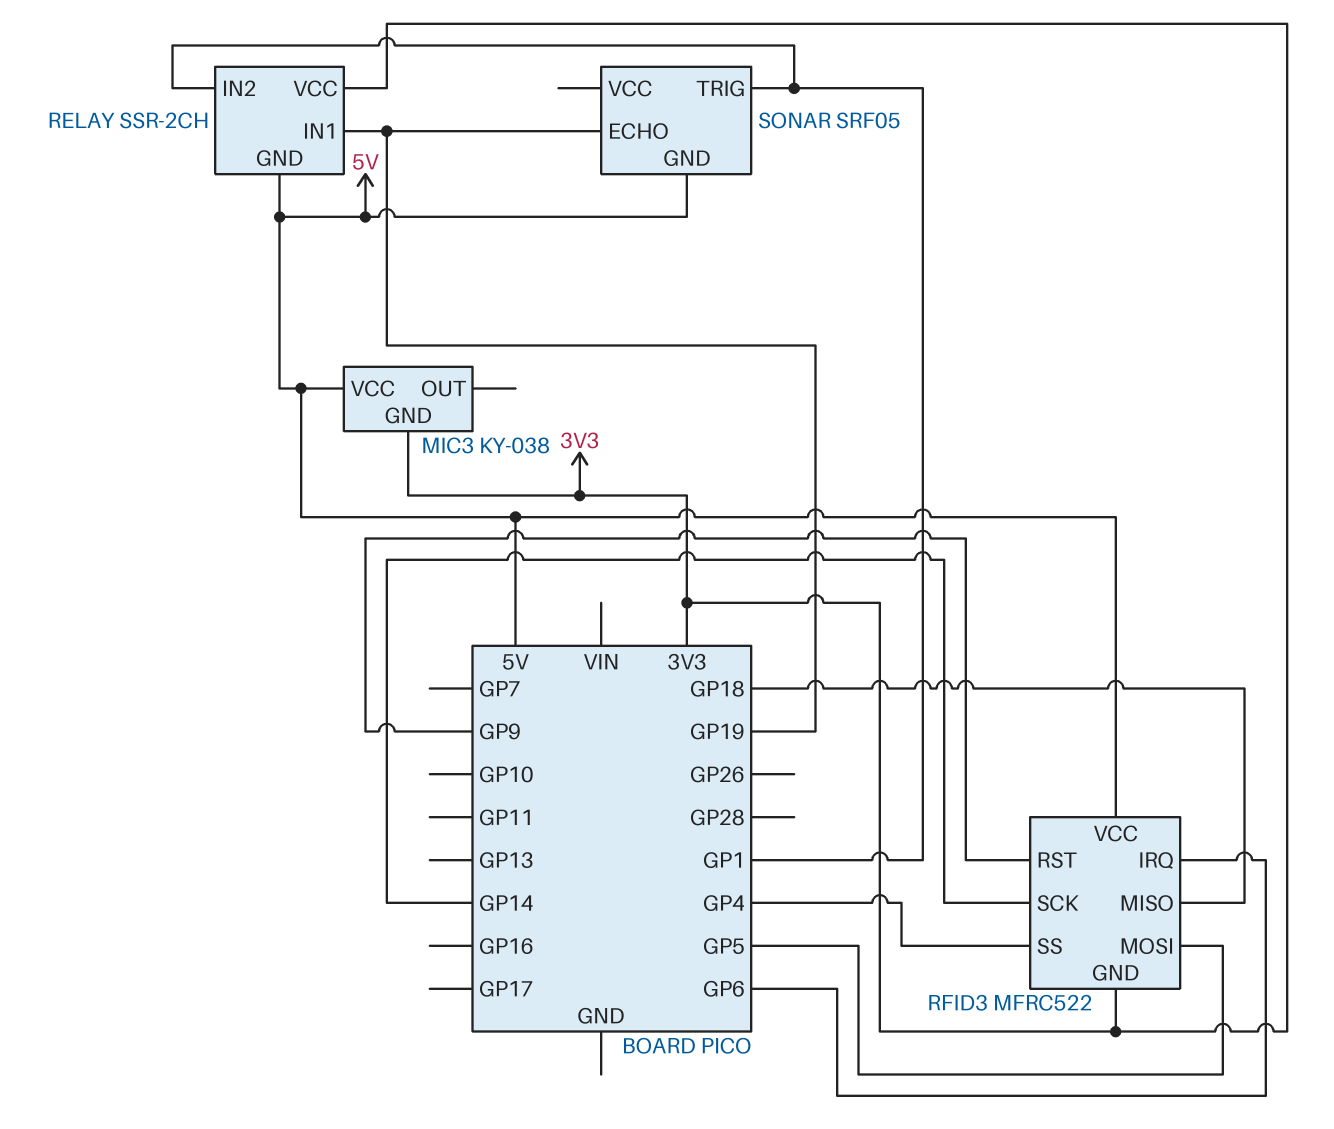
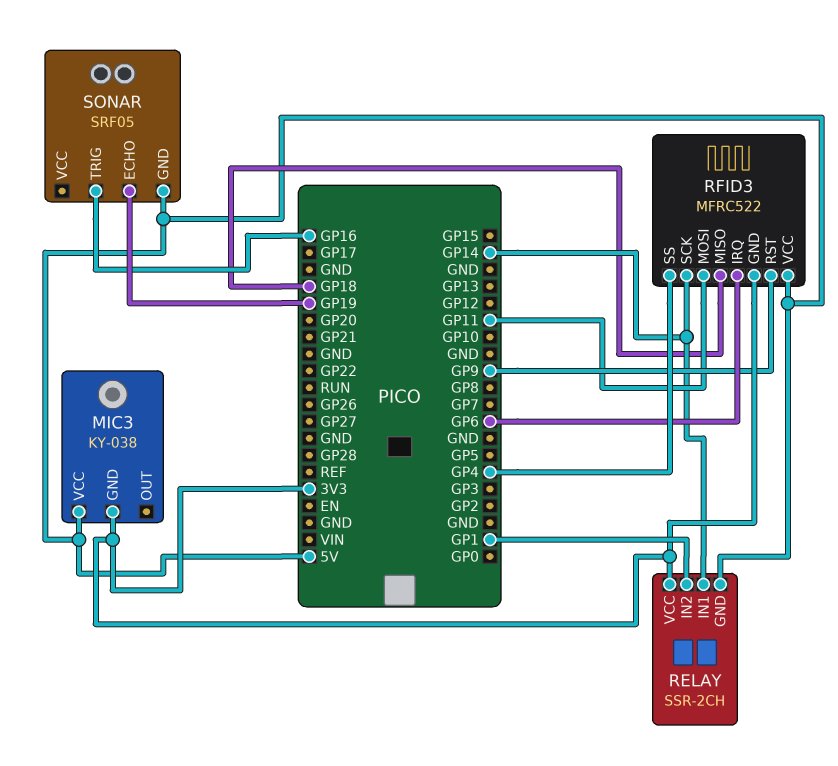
RELAY pin IN1: GP19 -> GP14
RFID3 pin MOSI: GP5 -> GP11
SONAR pin TRIG: GP1 -> GP16

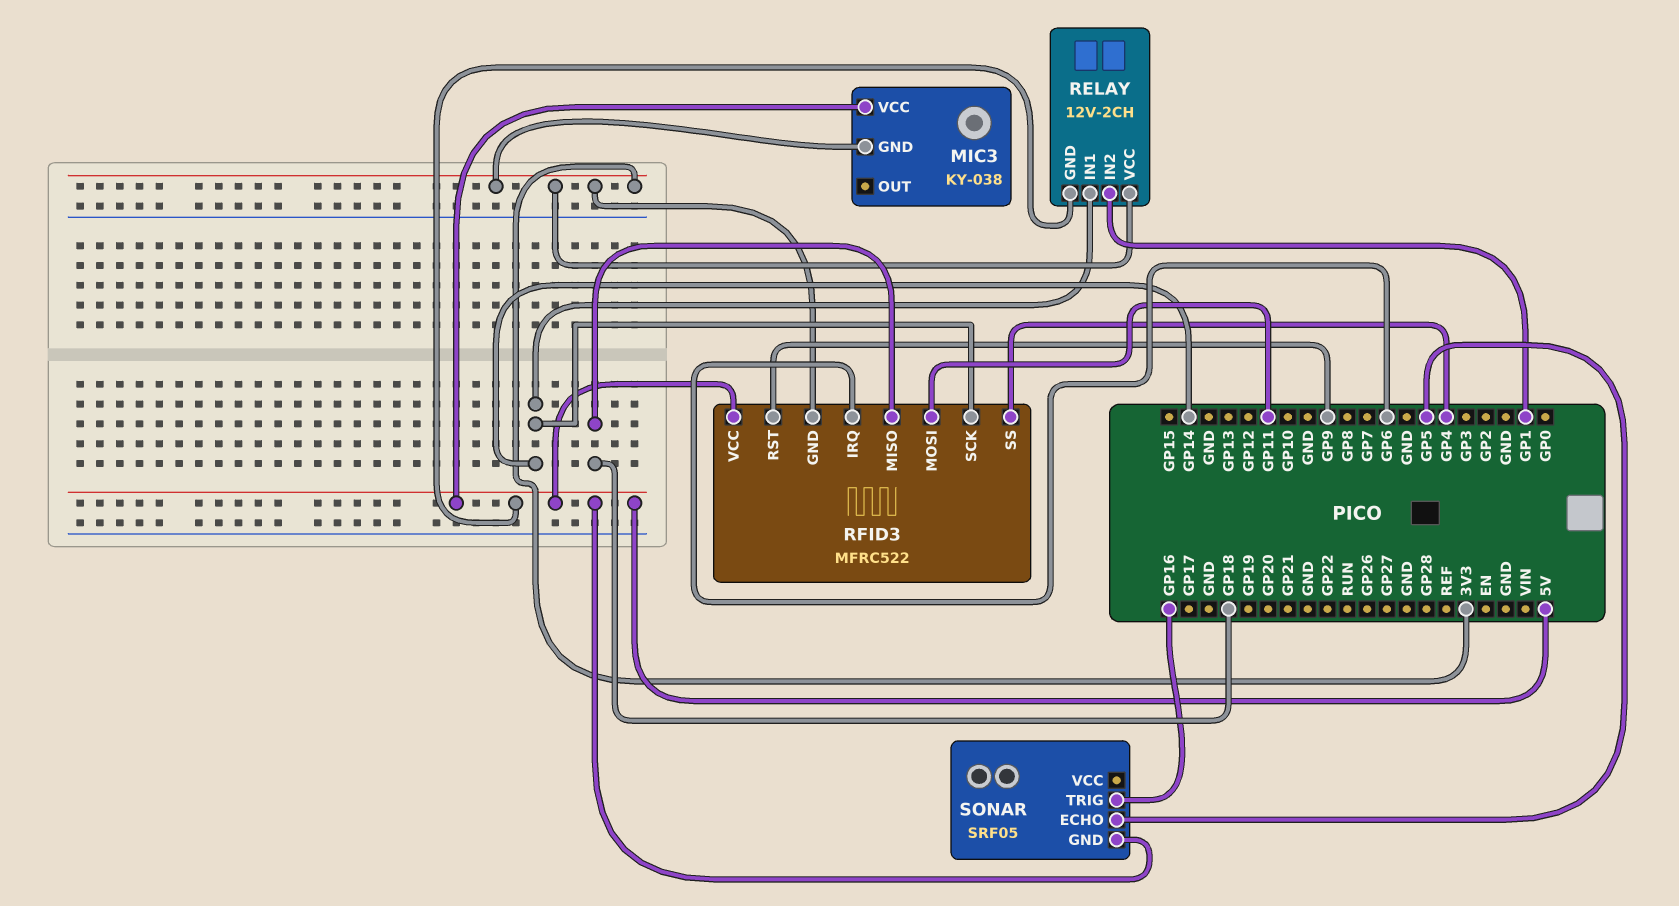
RELAY: SSR-2CH -> 12V-2CH
SONAR pin ECHO: GP19 -> GP5

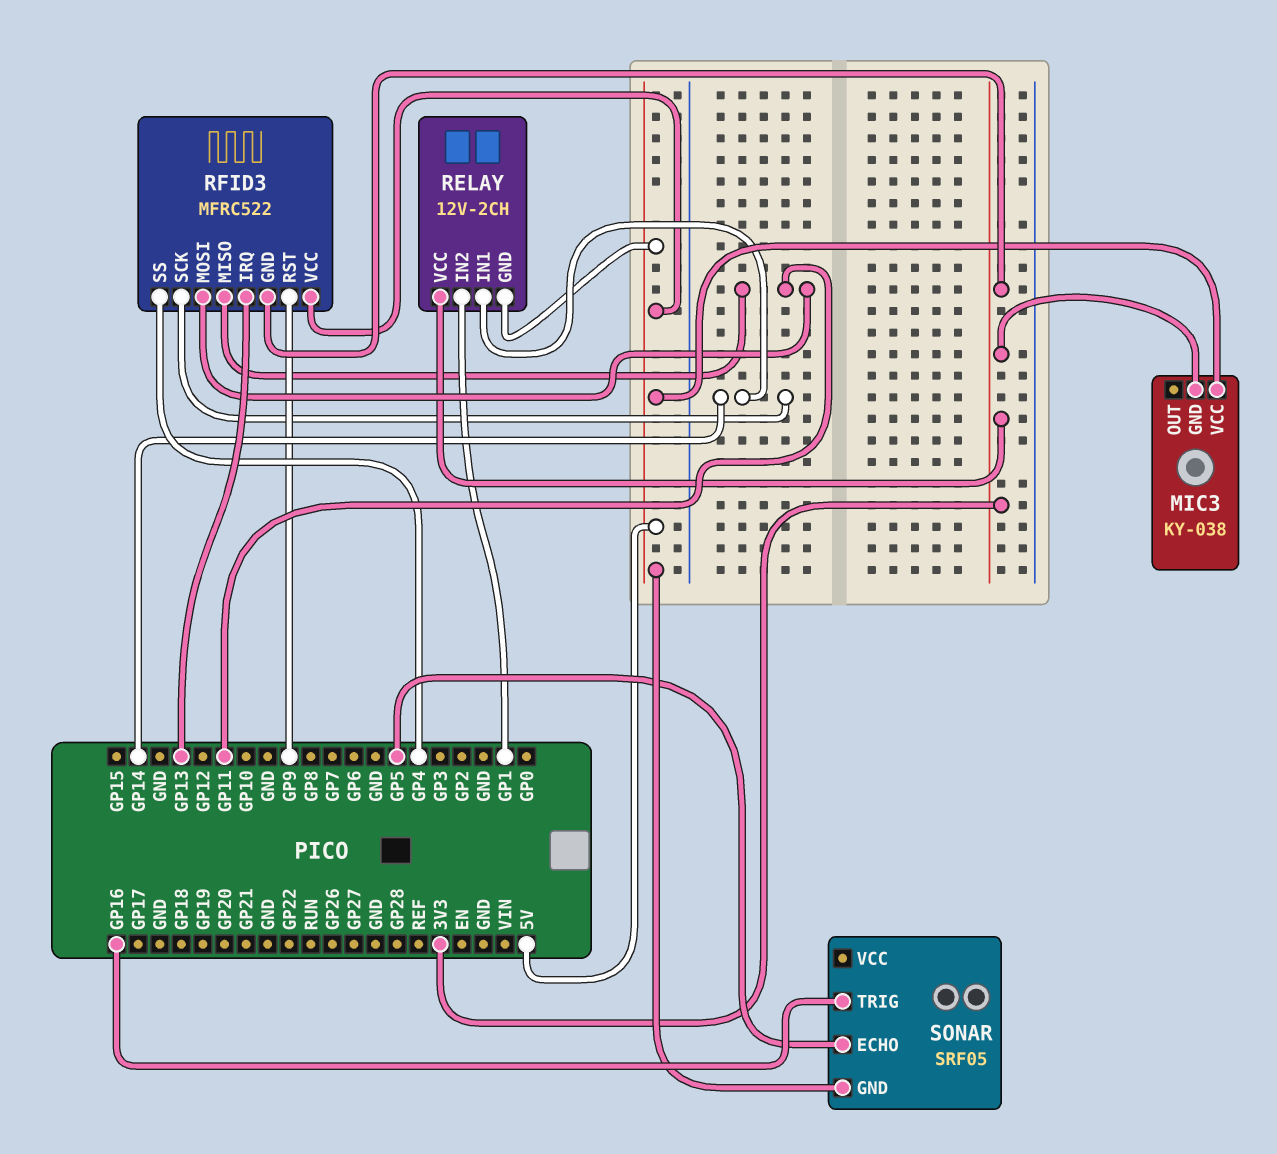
RFID3 pin IRQ: GP6 -> GP13
RFID3 pin MISO: GP18 -> GP11

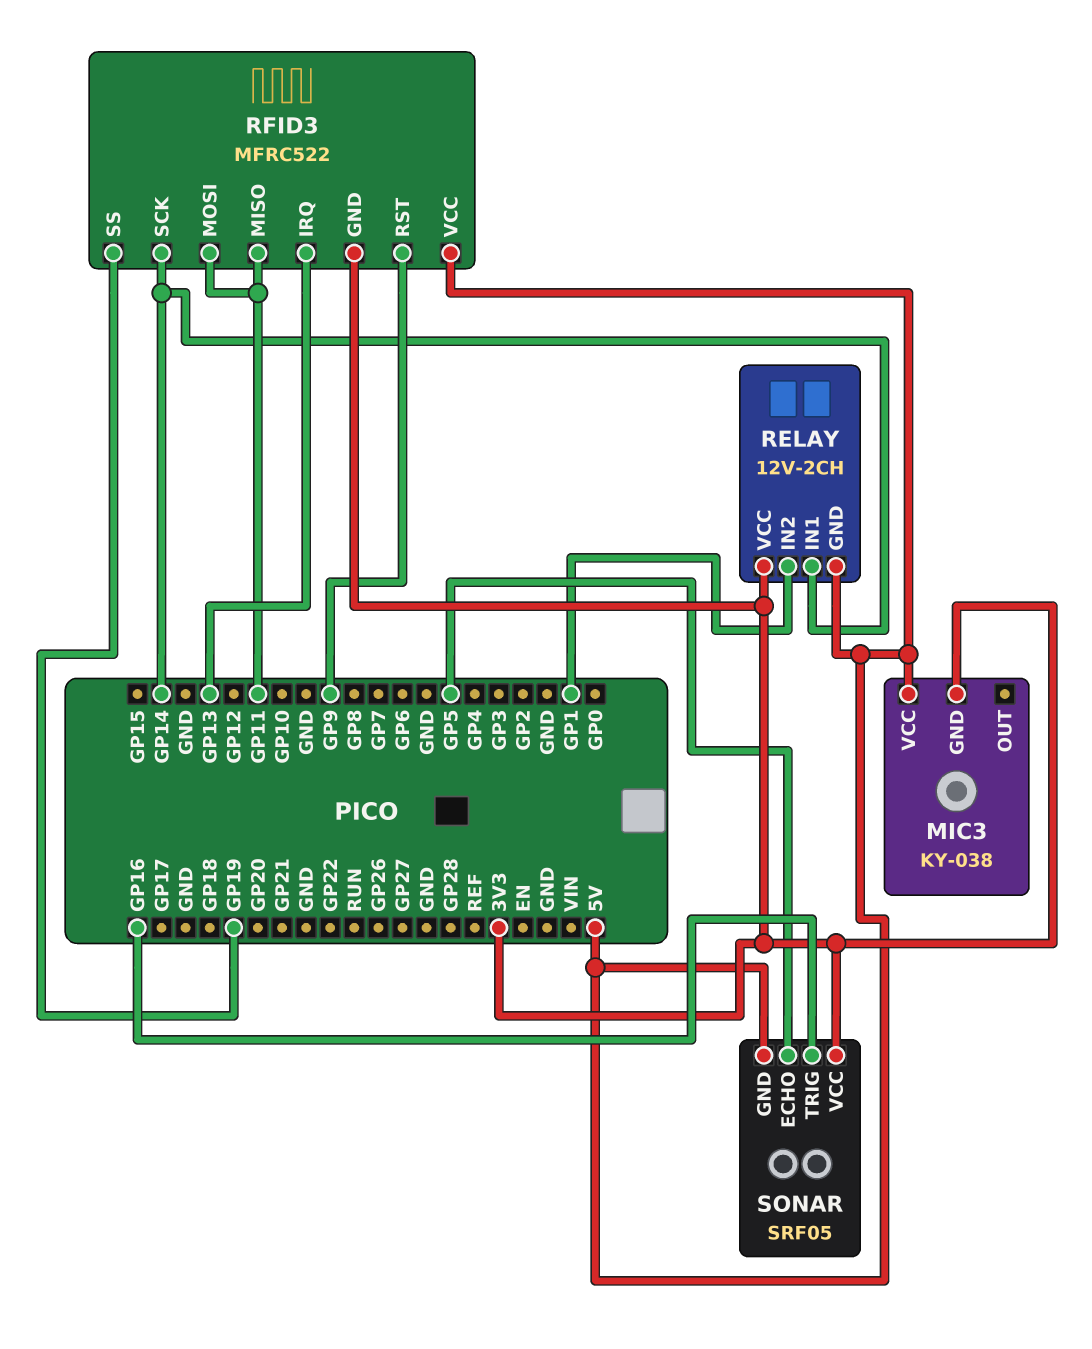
RFID3 pin SS: GP4 -> GP19
SONAR pin VCC: none -> 3V3

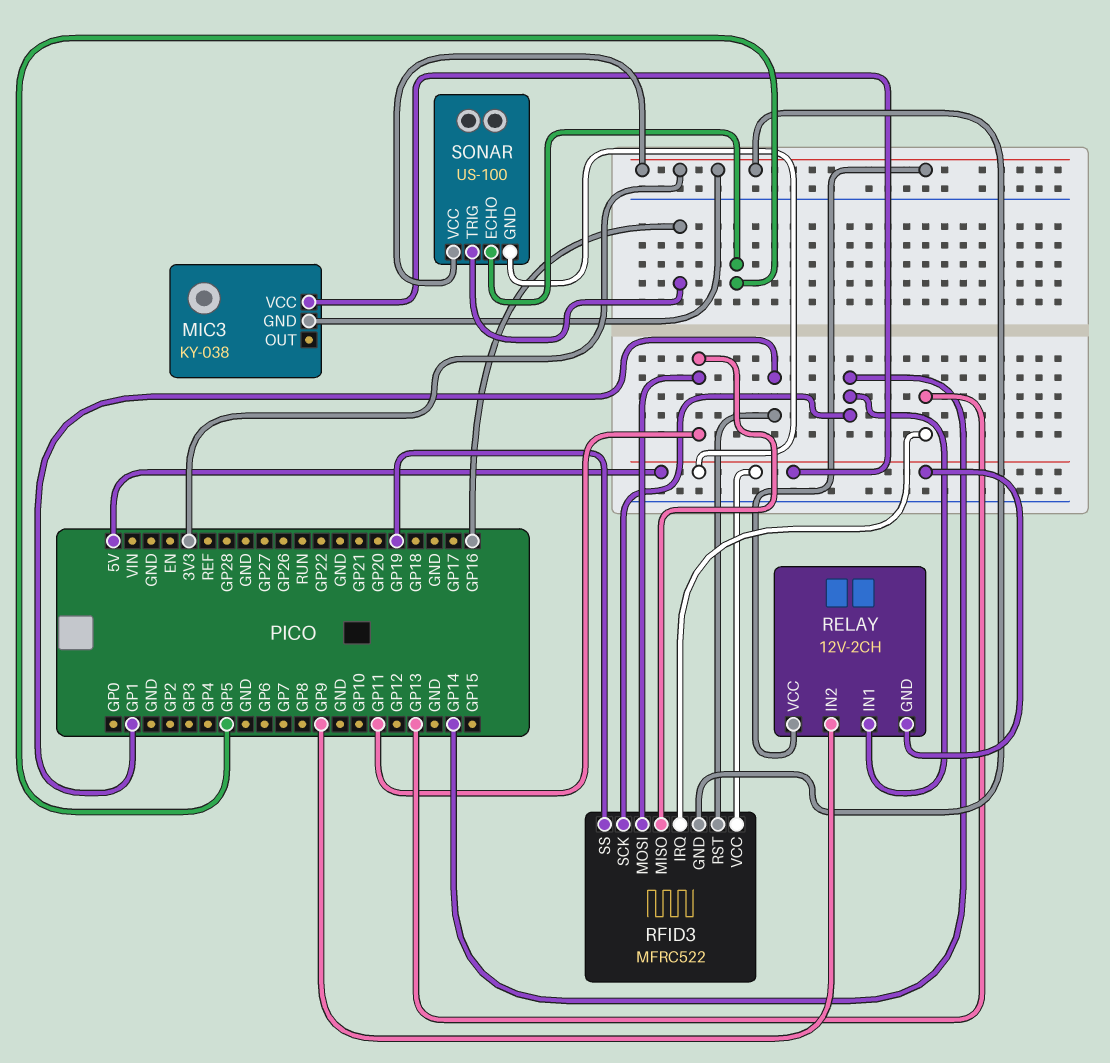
RELAY pin IN2: GP1 -> GP9
RFID3 pin RST: GP9 -> GP1
SONAR: SRF05 -> US-100

